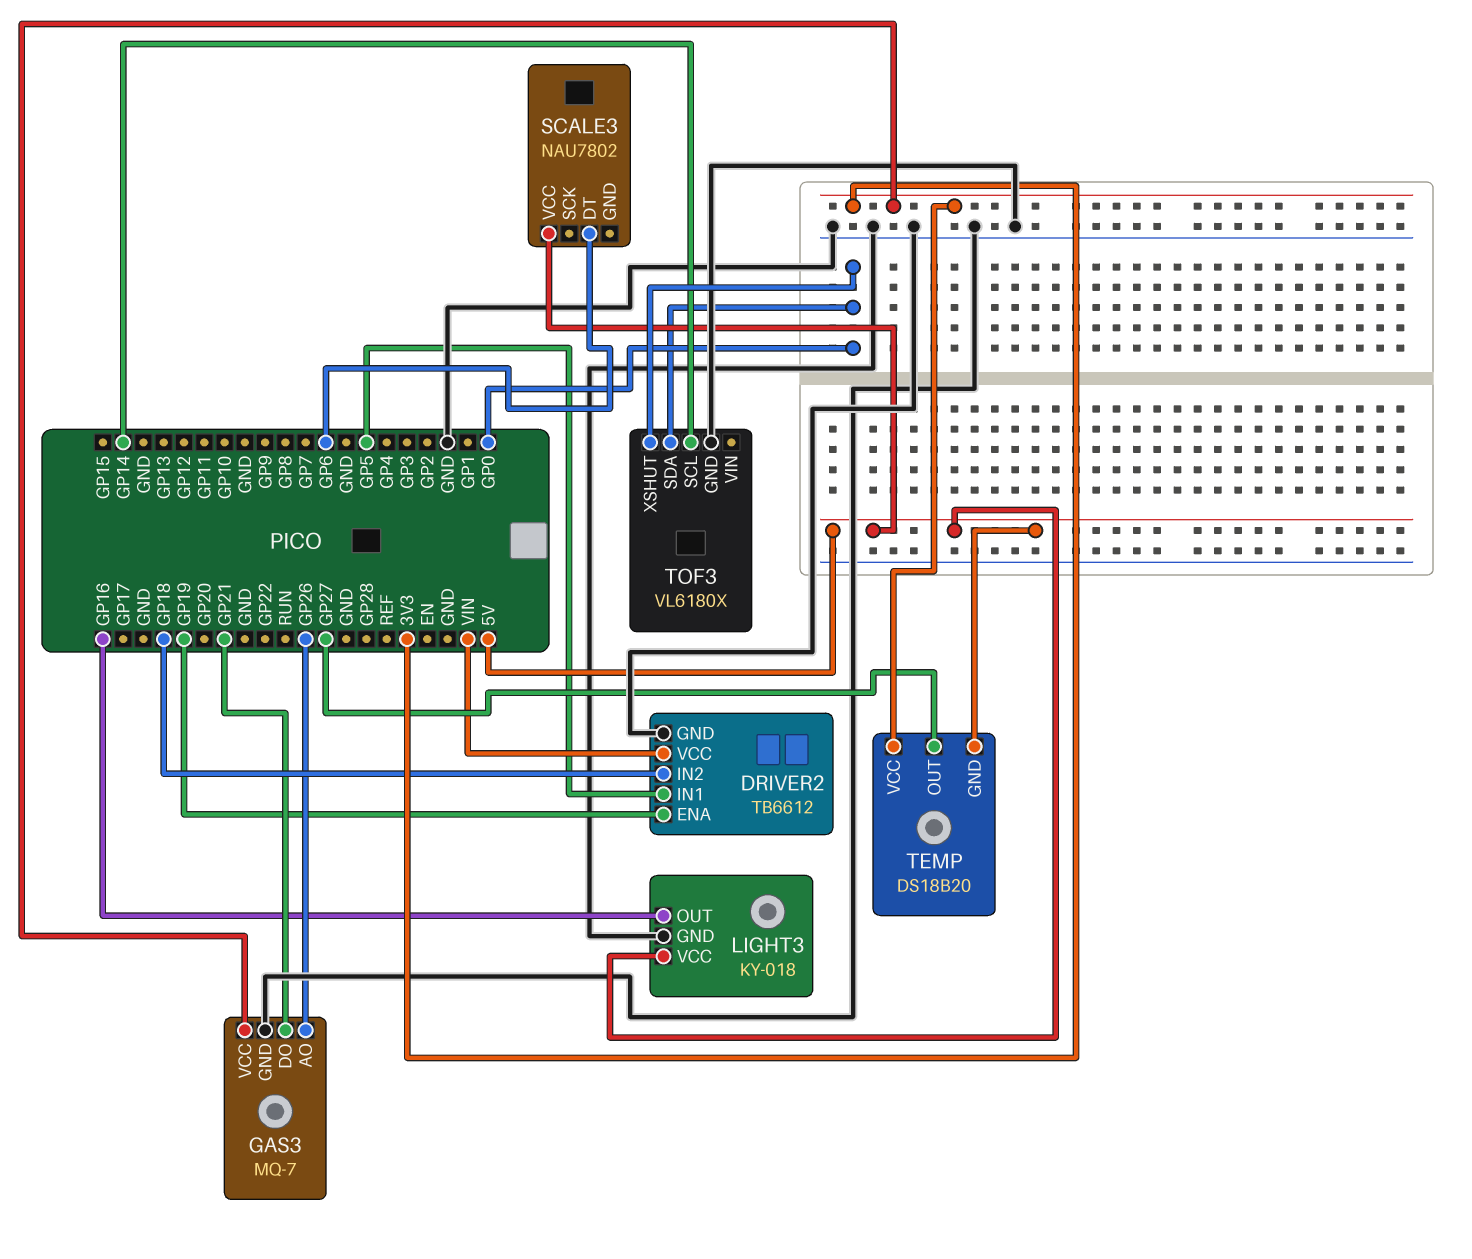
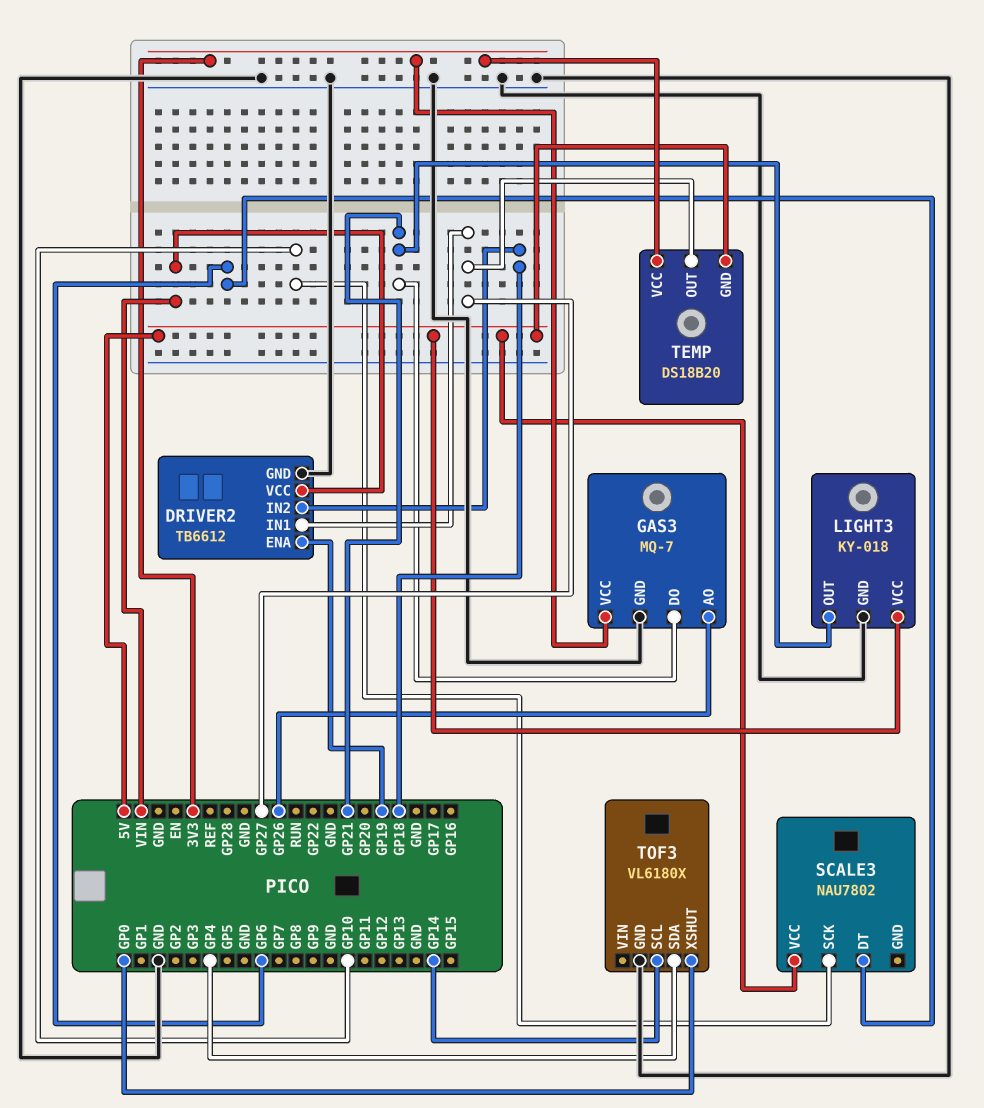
DRIVER2 pin IN1: GP5 -> GP27
LIGHT3 pin OUT: GP16 -> GP21
SCALE3 pin SCK: none -> GP10
TOF3 pin SDA: GP0 -> GP4

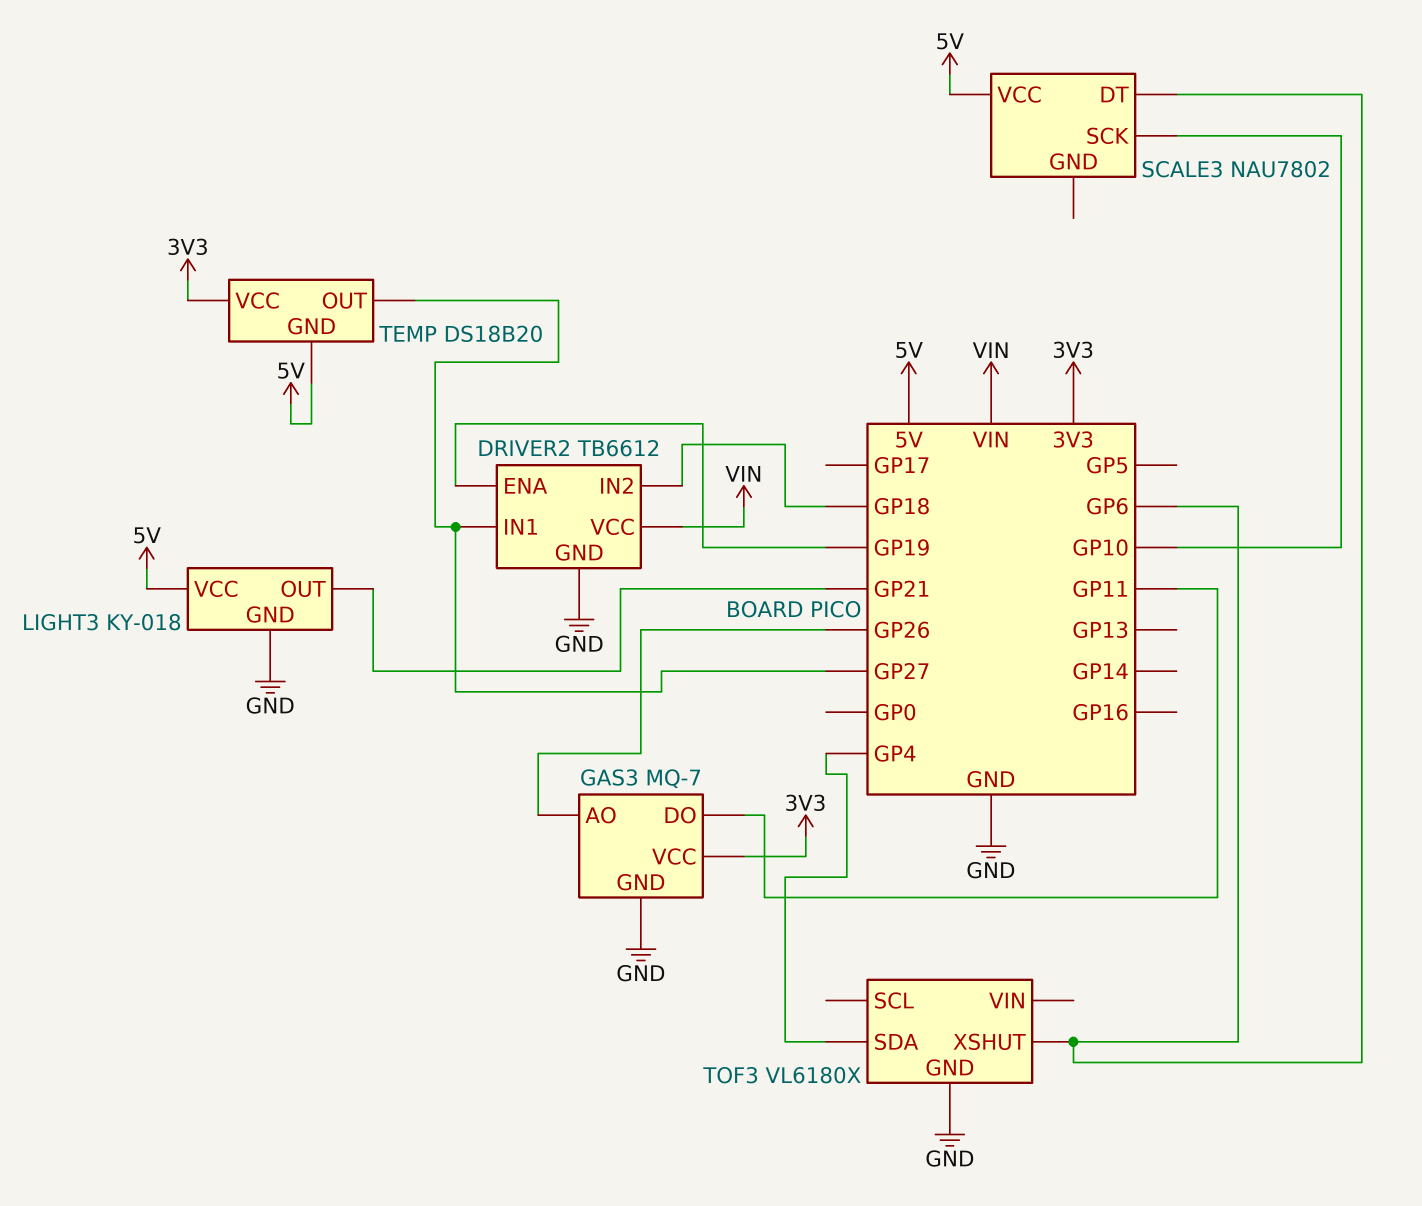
GAS3 pin DO: GP21 -> GP11
TOF3 pin SCL: GP14 -> none
TOF3 pin XSHUT: GP0 -> GP6

